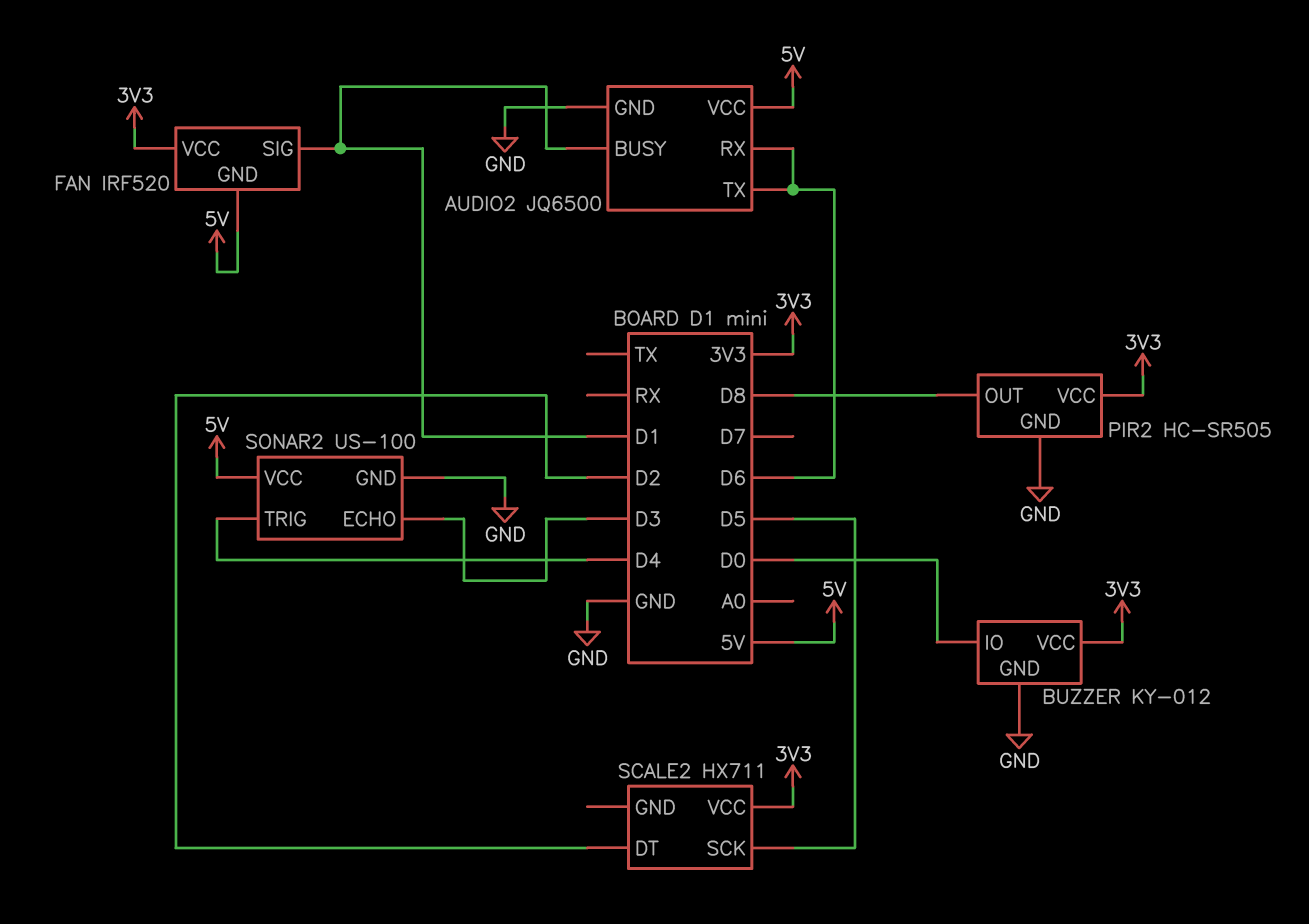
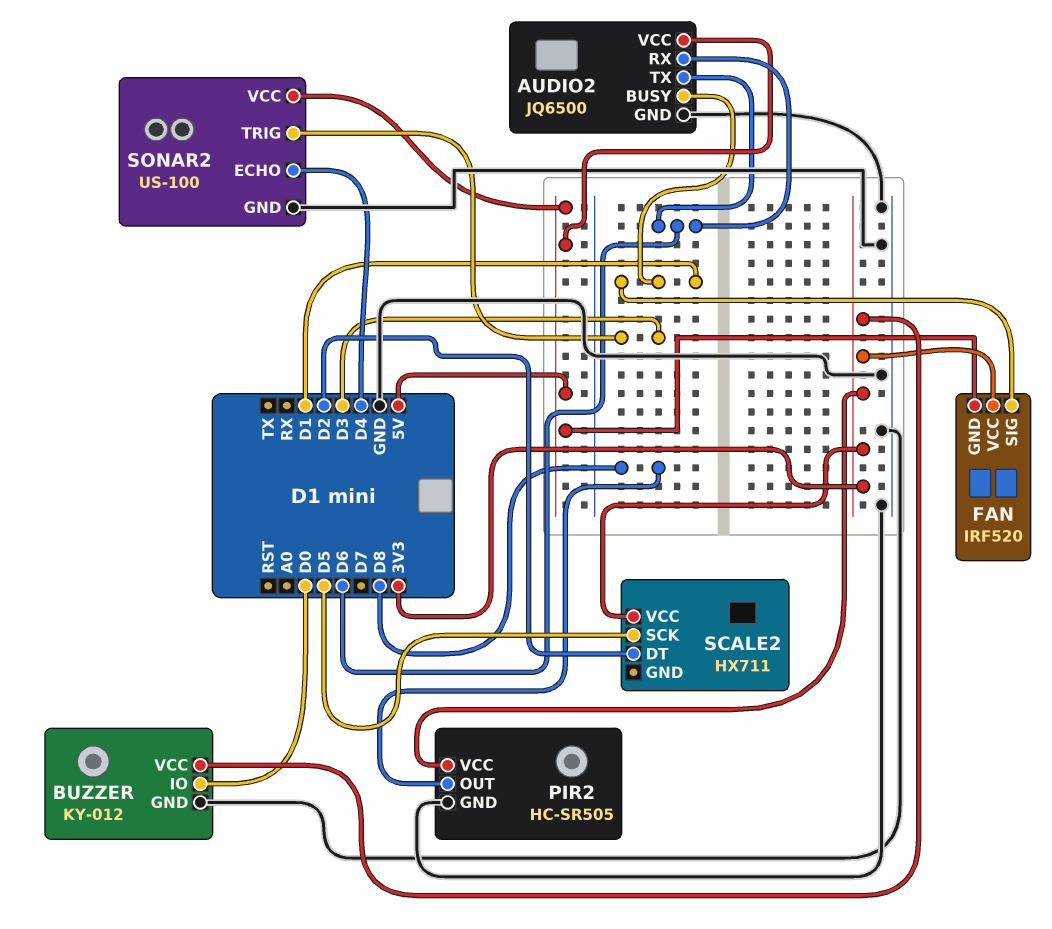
SONAR2 pin ECHO: D3 -> D4
SONAR2 pin TRIG: D4 -> D3

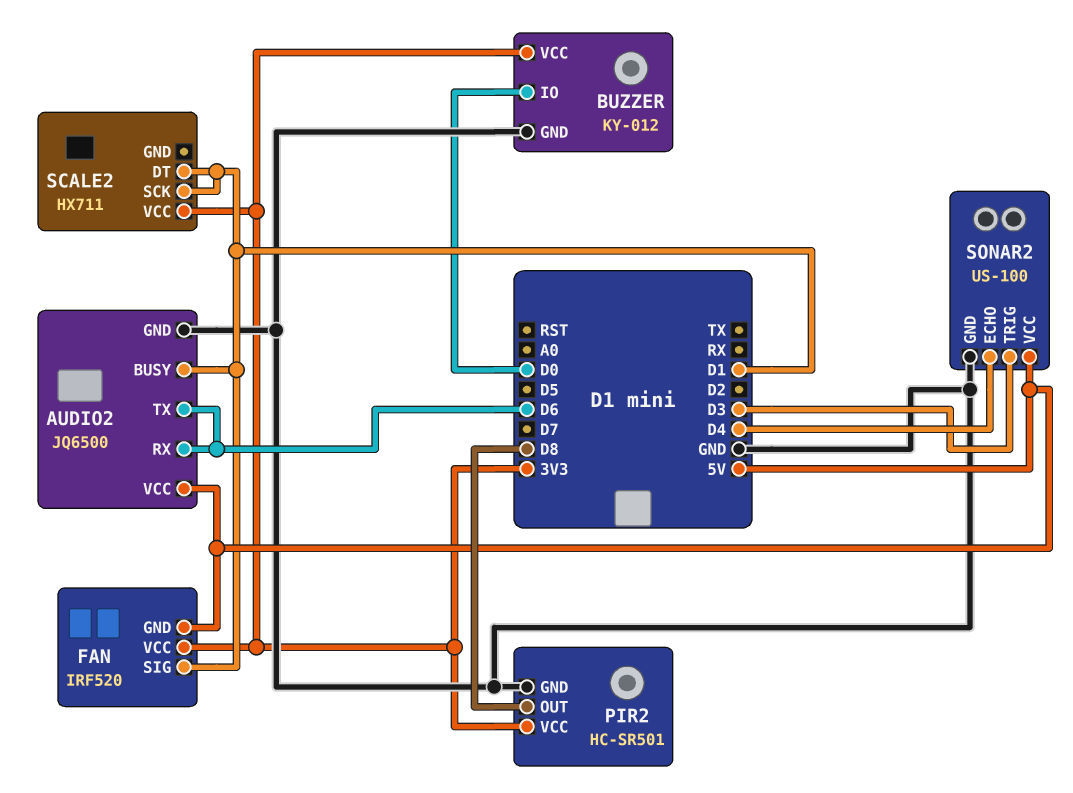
PIR2: HC-SR505 -> HC-SR501
SCALE2 pin DT: D2 -> D1
SCALE2 pin SCK: D5 -> D1

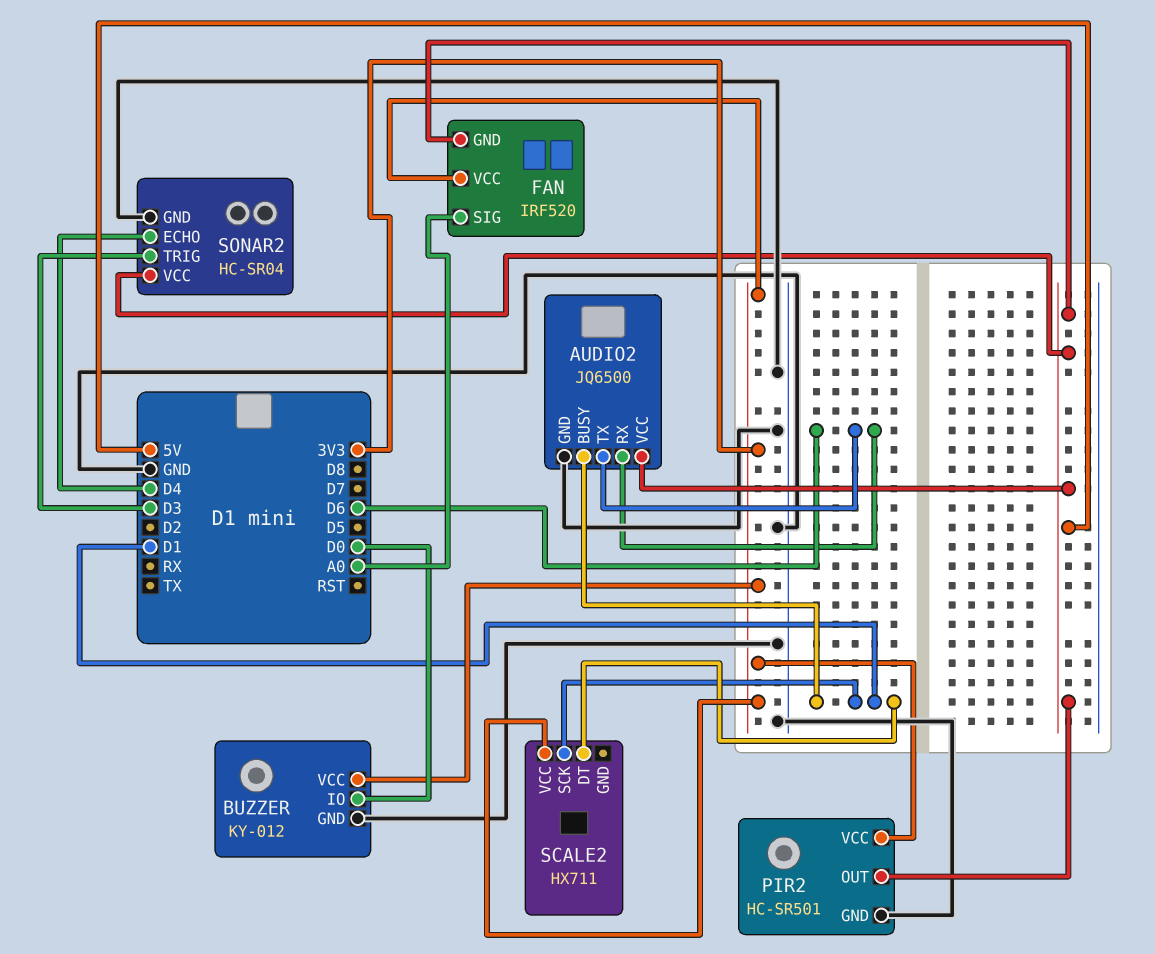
FAN pin SIG: D1 -> A0
PIR2 pin OUT: D8 -> 5V
SONAR2: US-100 -> HC-SR04

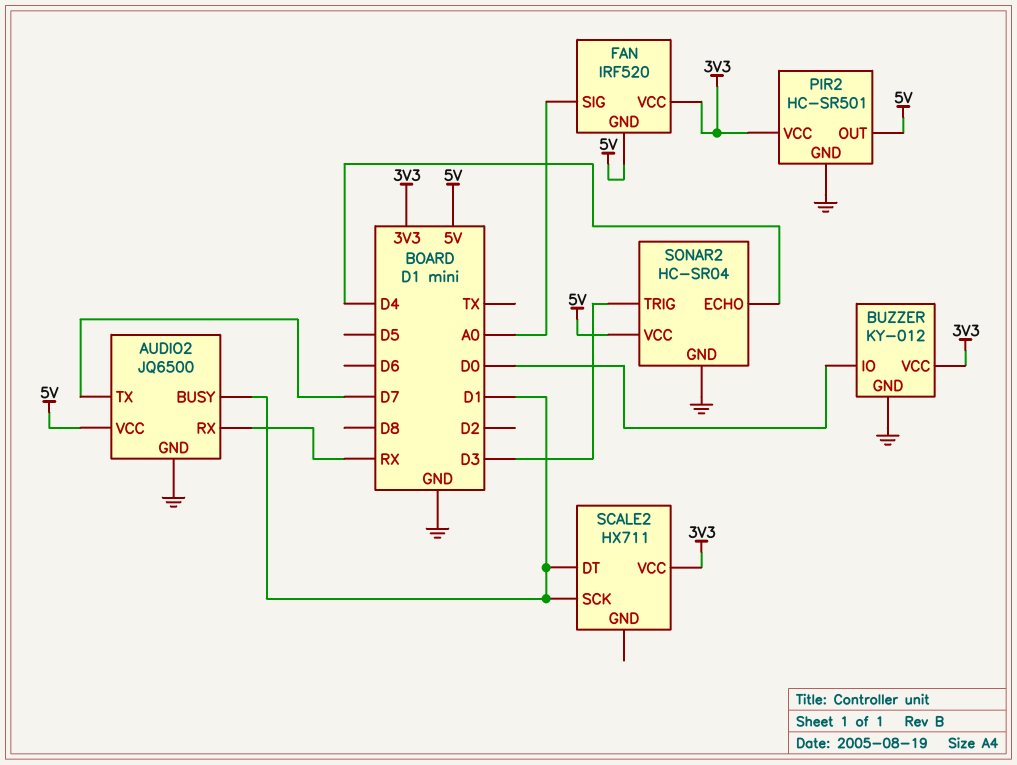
AUDIO2 pin RX: D6 -> RX
AUDIO2 pin TX: D6 -> D7

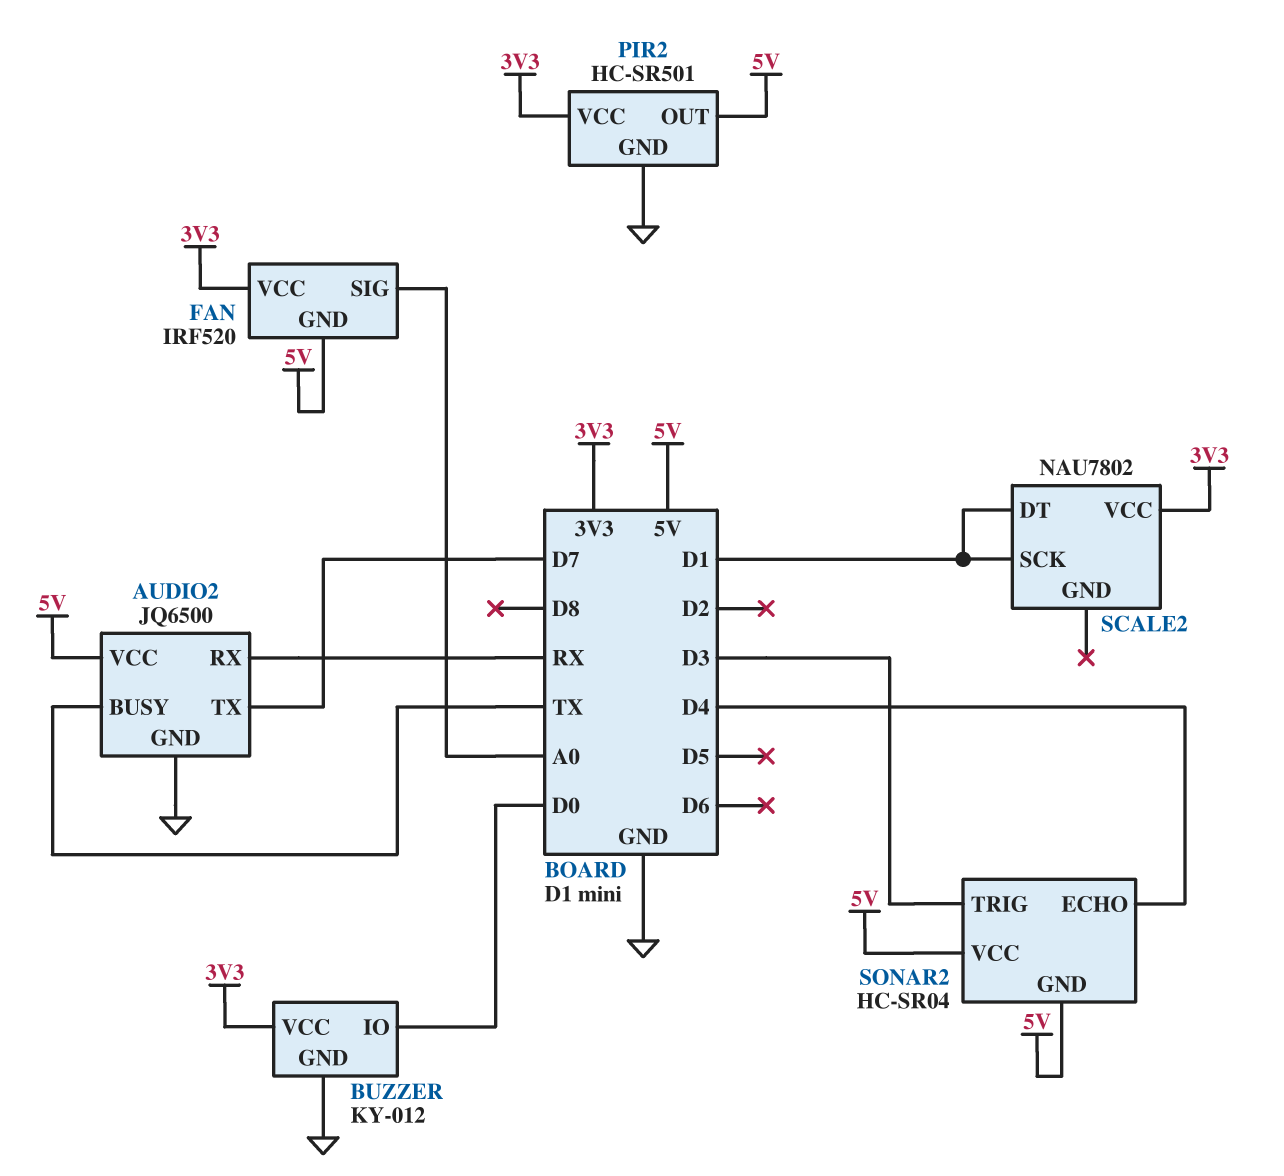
AUDIO2 pin BUSY: D1 -> TX
SCALE2: HX711 -> NAU7802
SONAR2 pin GND: GND -> 5V

